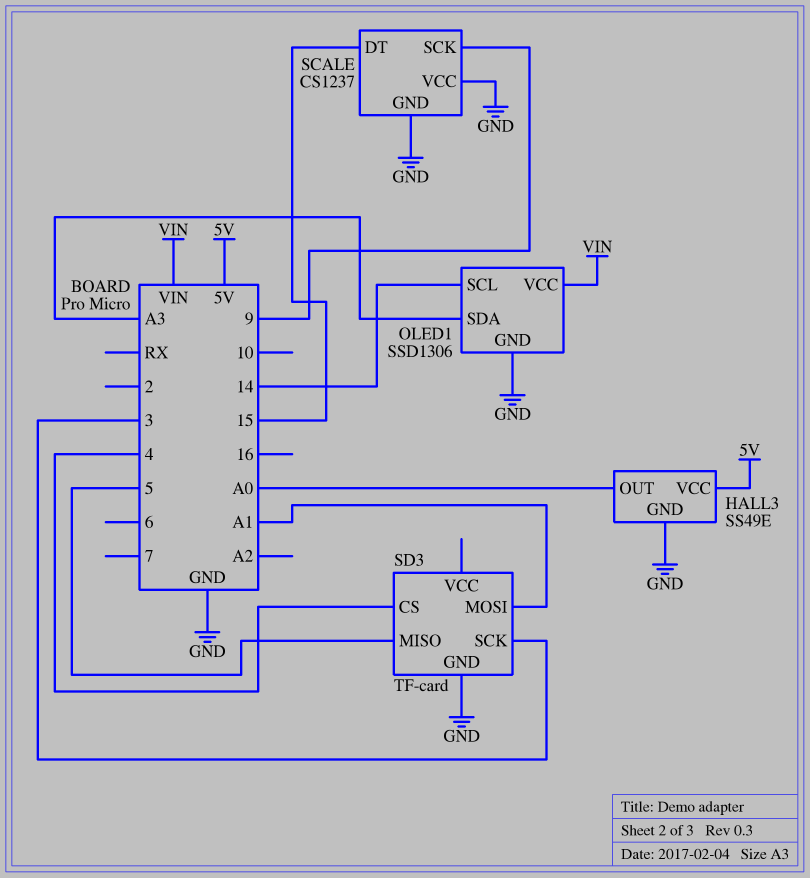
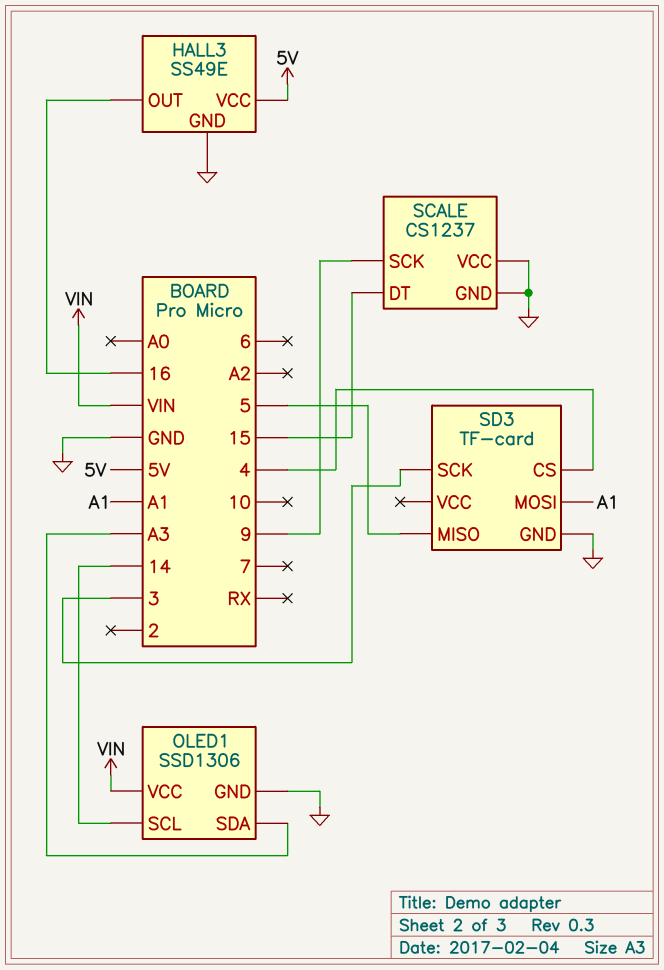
HALL3 pin OUT: A0 -> 16

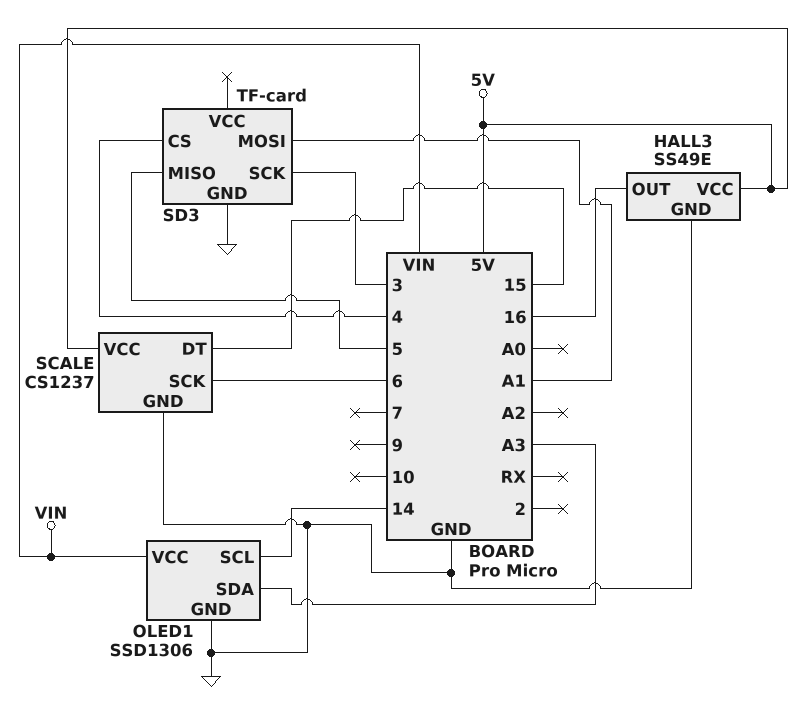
SCALE pin SCK: 9 -> 6
SCALE pin VCC: GND -> 5V

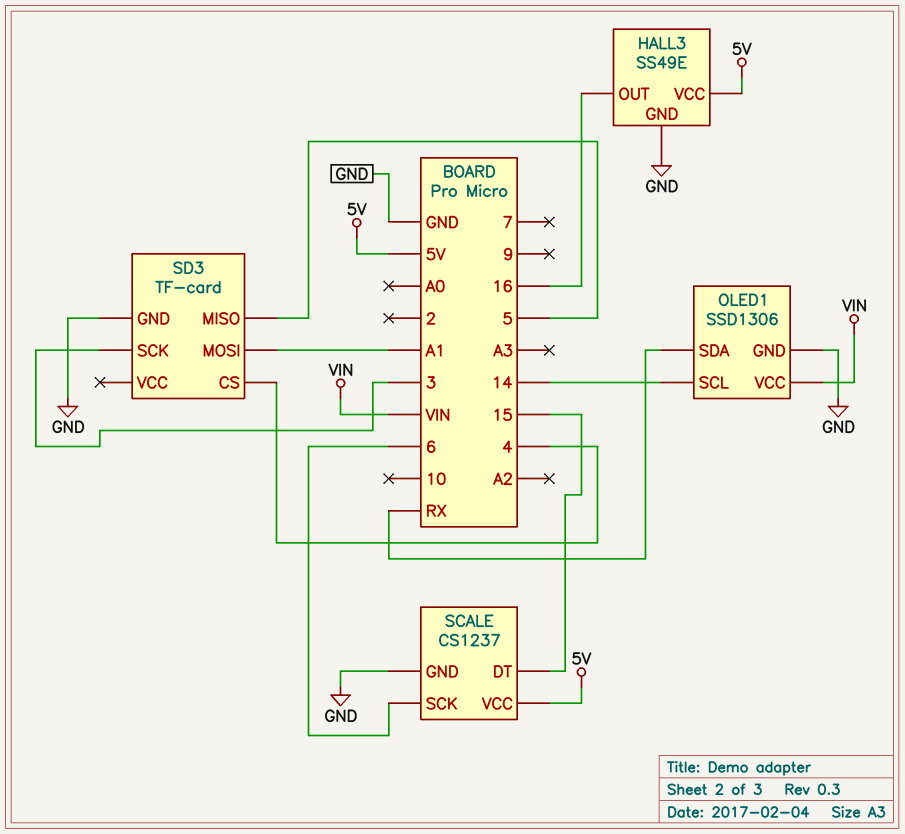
OLED1 pin SDA: A3 -> RX

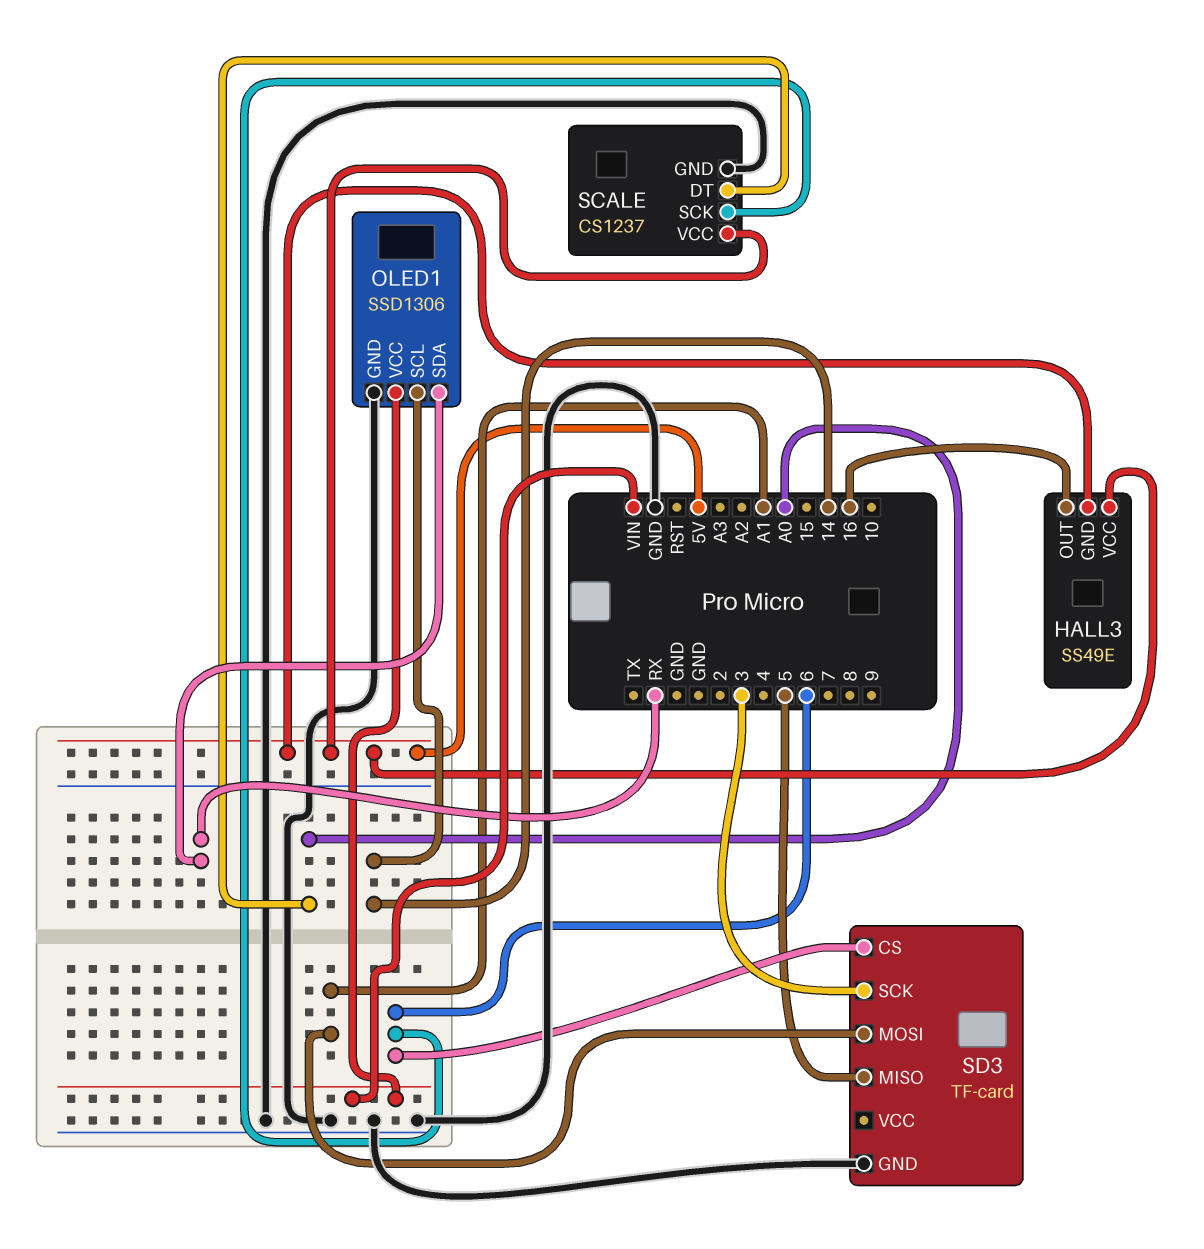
HALL3 pin GND: GND -> 5V
SCALE pin DT: 15 -> A0
SD3 pin CS: 4 -> 6

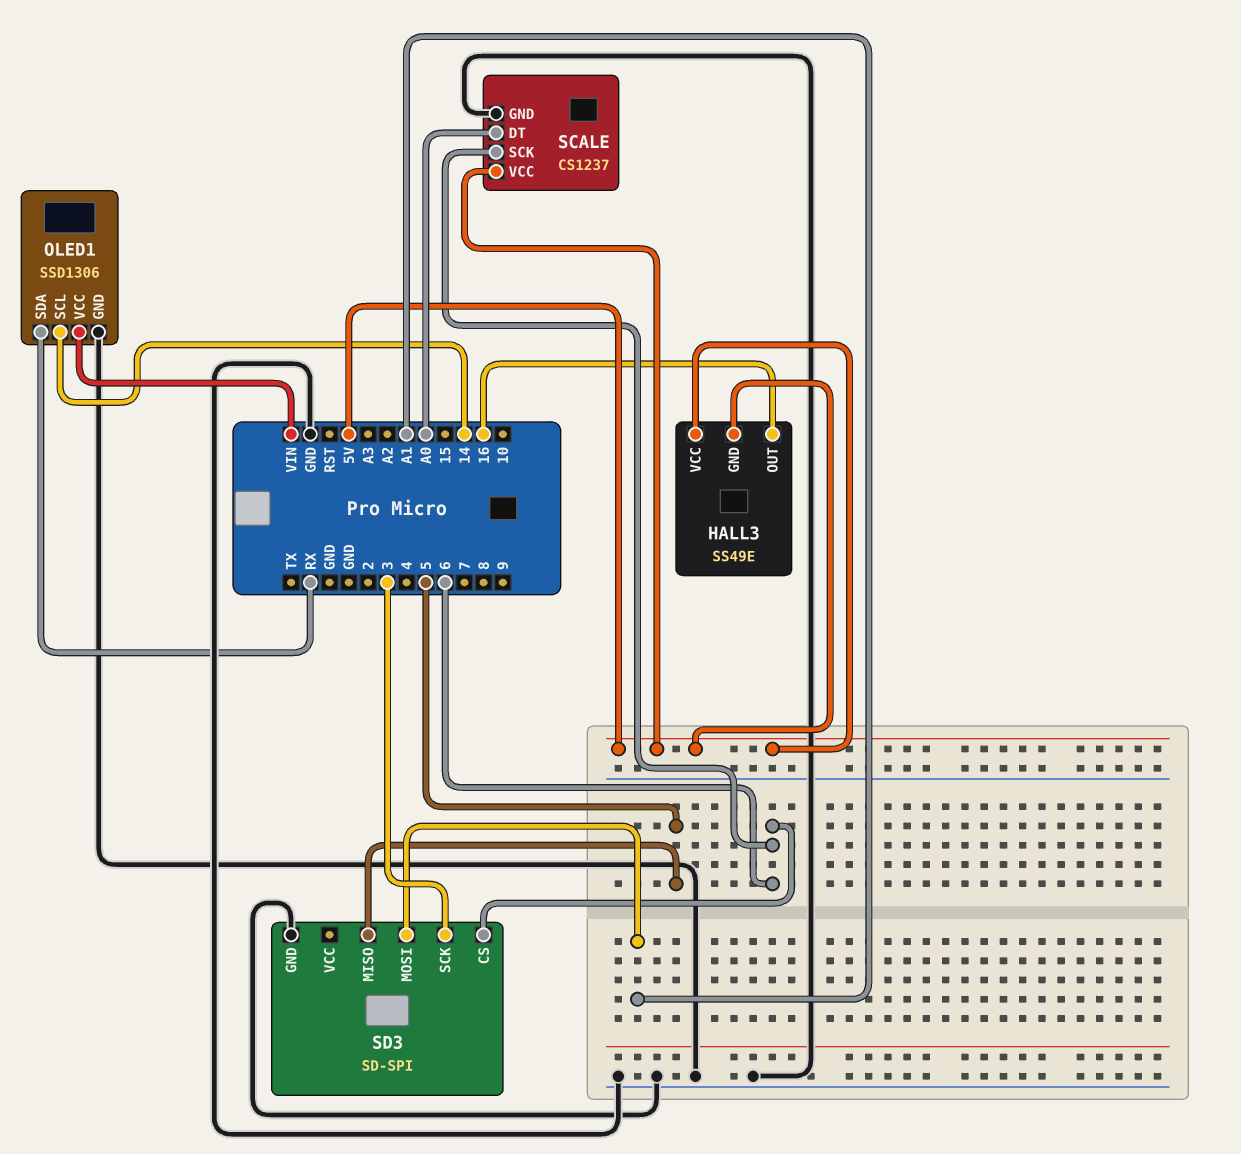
SD3: TF-card -> SD-SPI

